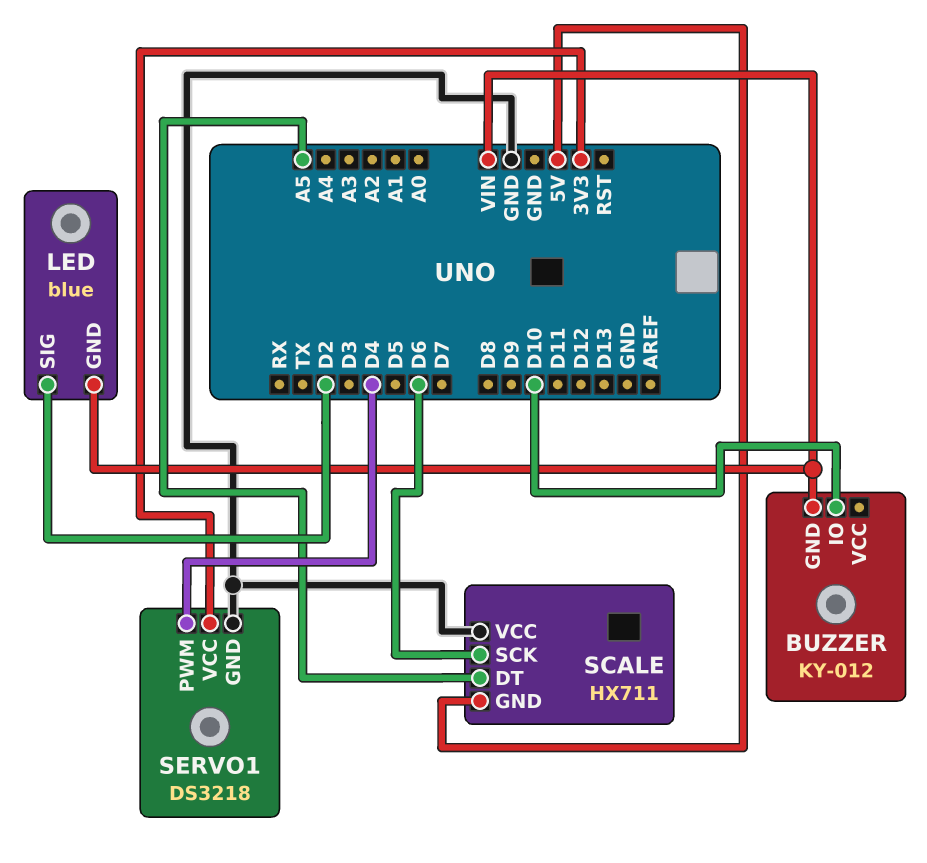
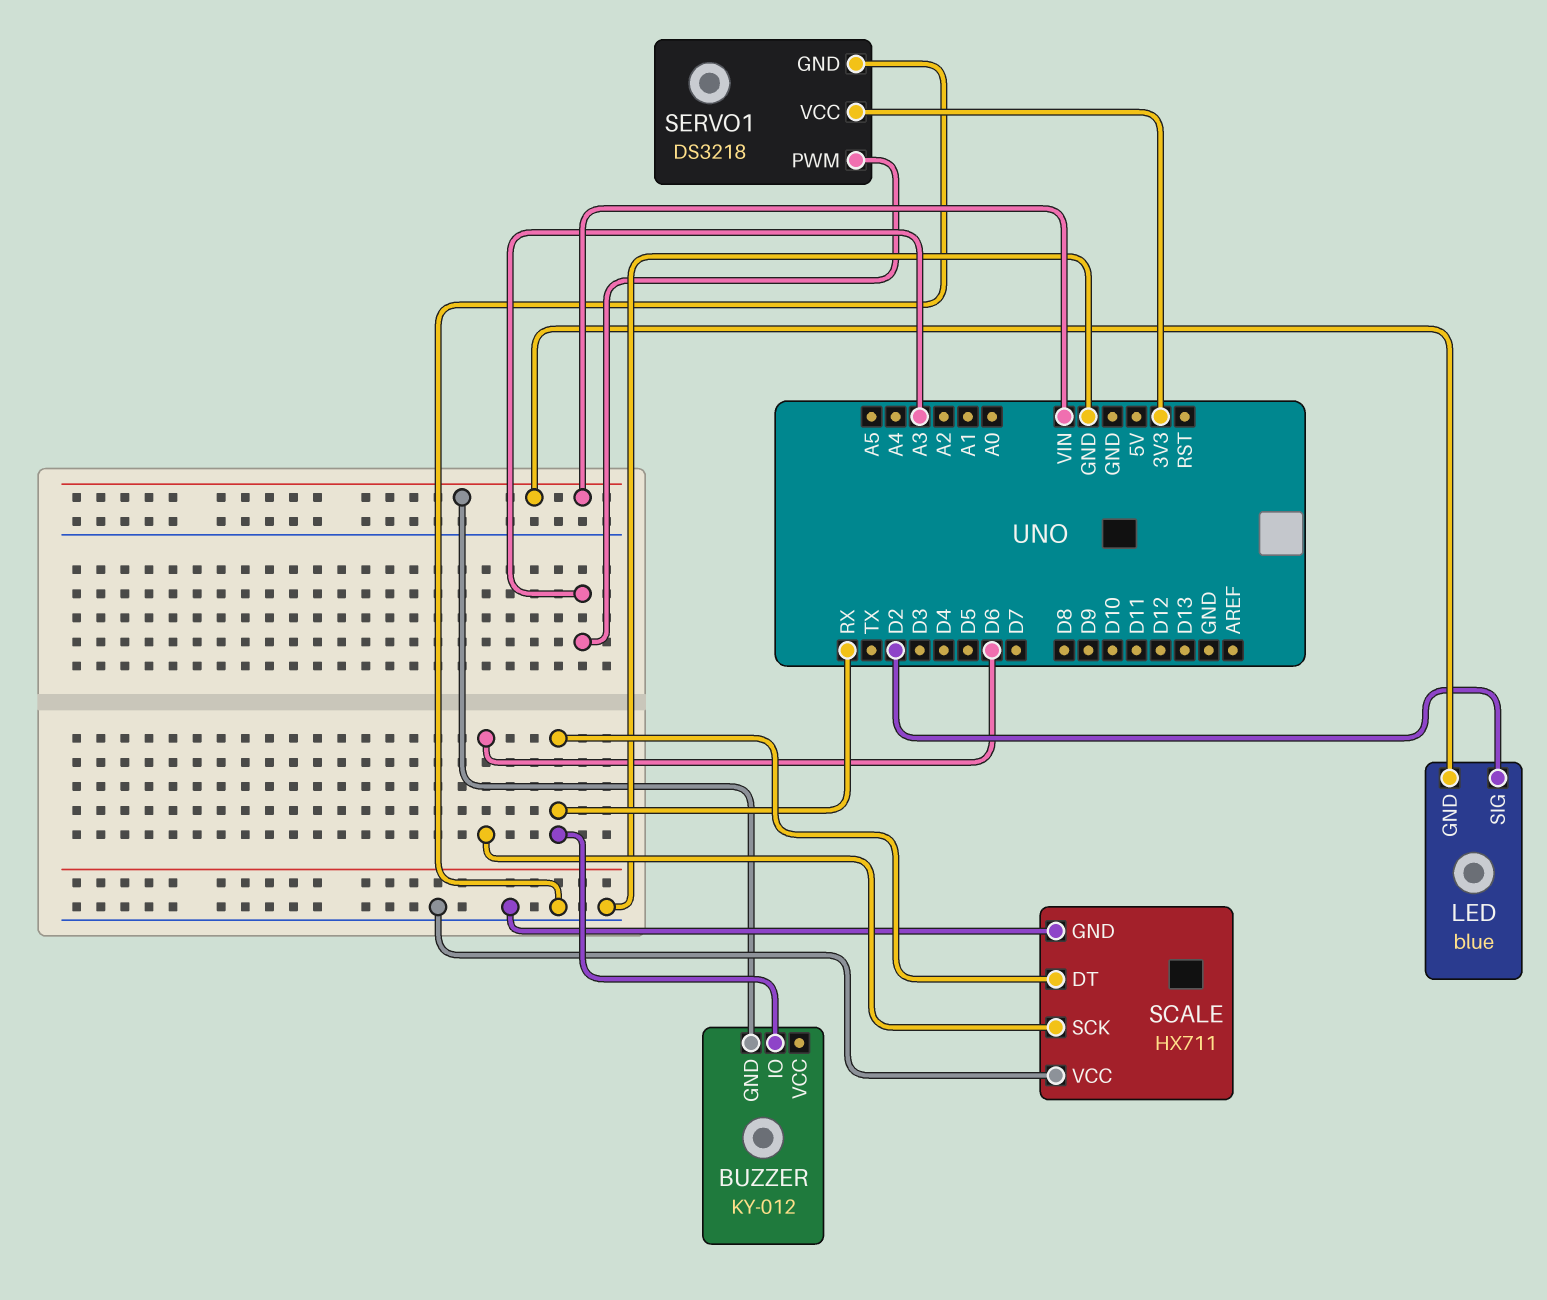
BUZZER pin IO: D10 -> RX
SCALE pin DT: A5 -> RX
SCALE pin GND: 5V -> GND
SERVO1 pin PWM: D4 -> A3

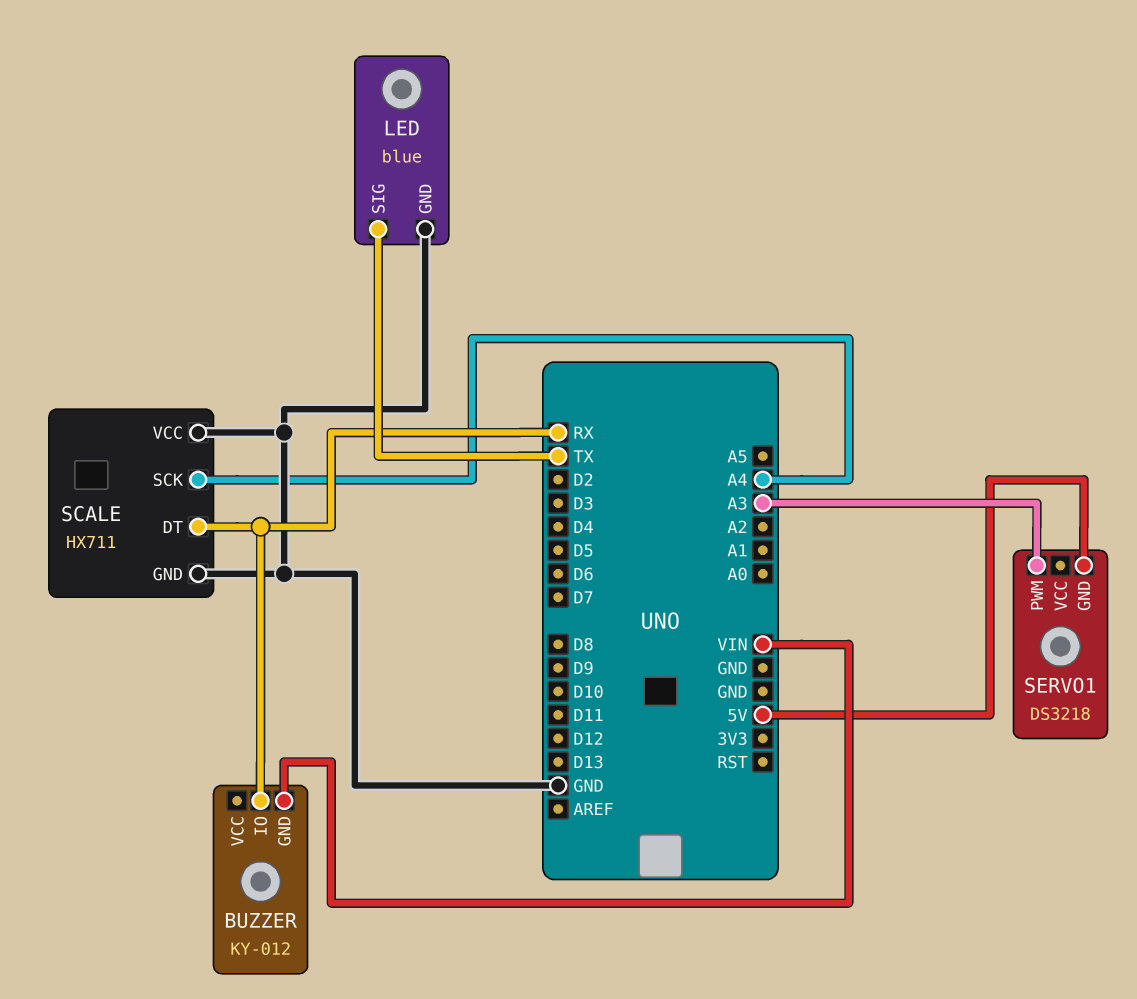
LED pin GND: VIN -> GND
LED pin SIG: D2 -> TX
SCALE pin SCK: D6 -> A4
SERVO1 pin GND: GND -> 5V
SERVO1 pin VCC: 3V3 -> none

